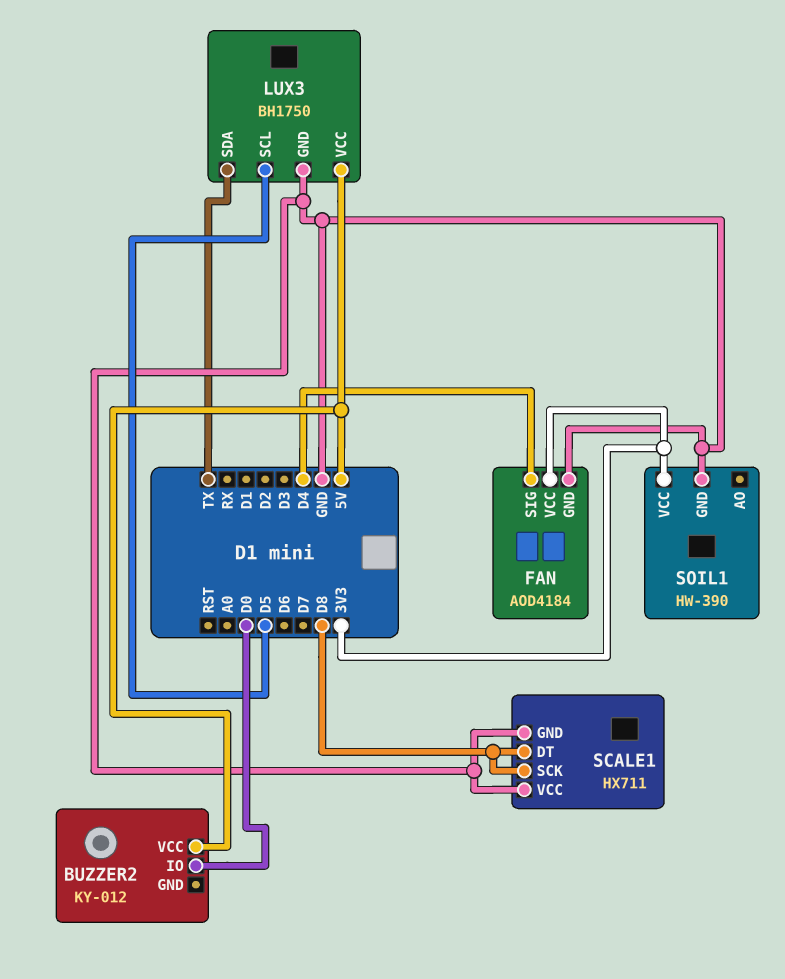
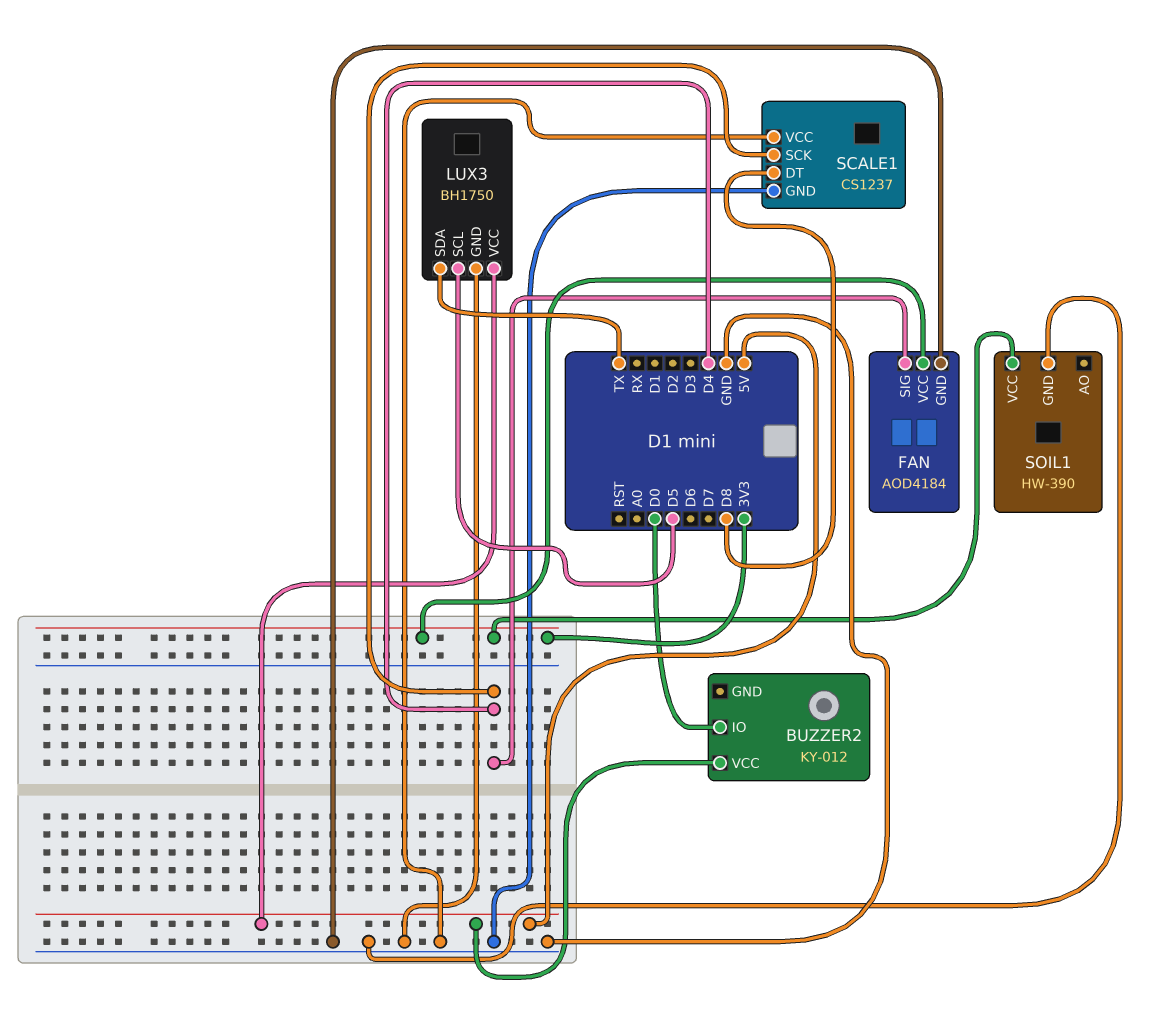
SCALE1: HX711 -> CS1237
SCALE1 pin SCK: D8 -> D4

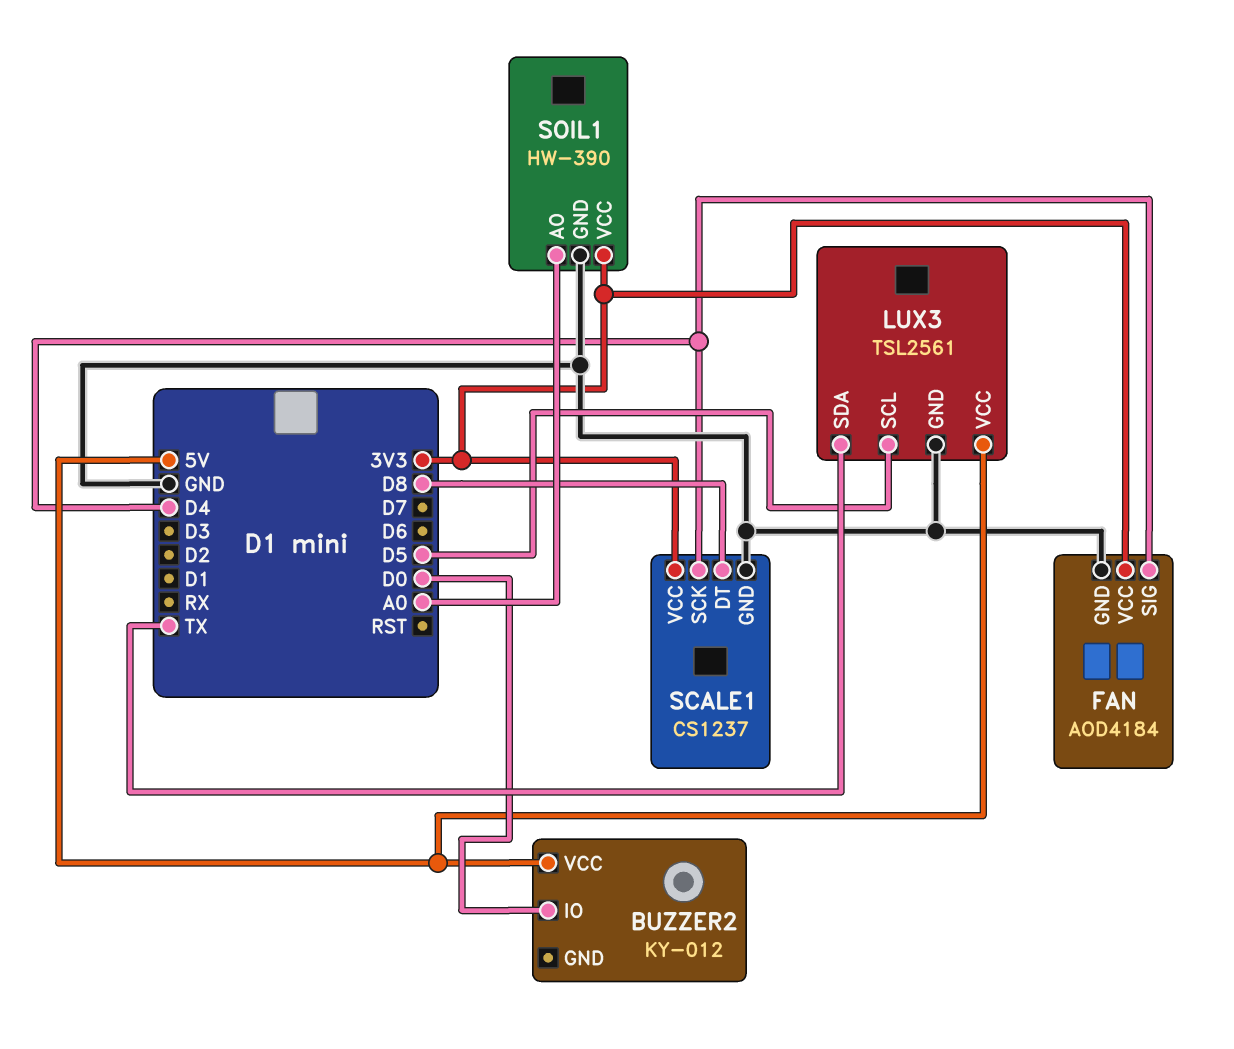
LUX3: BH1750 -> TSL2561
SCALE1 pin VCC: GND -> 3V3
SOIL1 pin AO: none -> A0

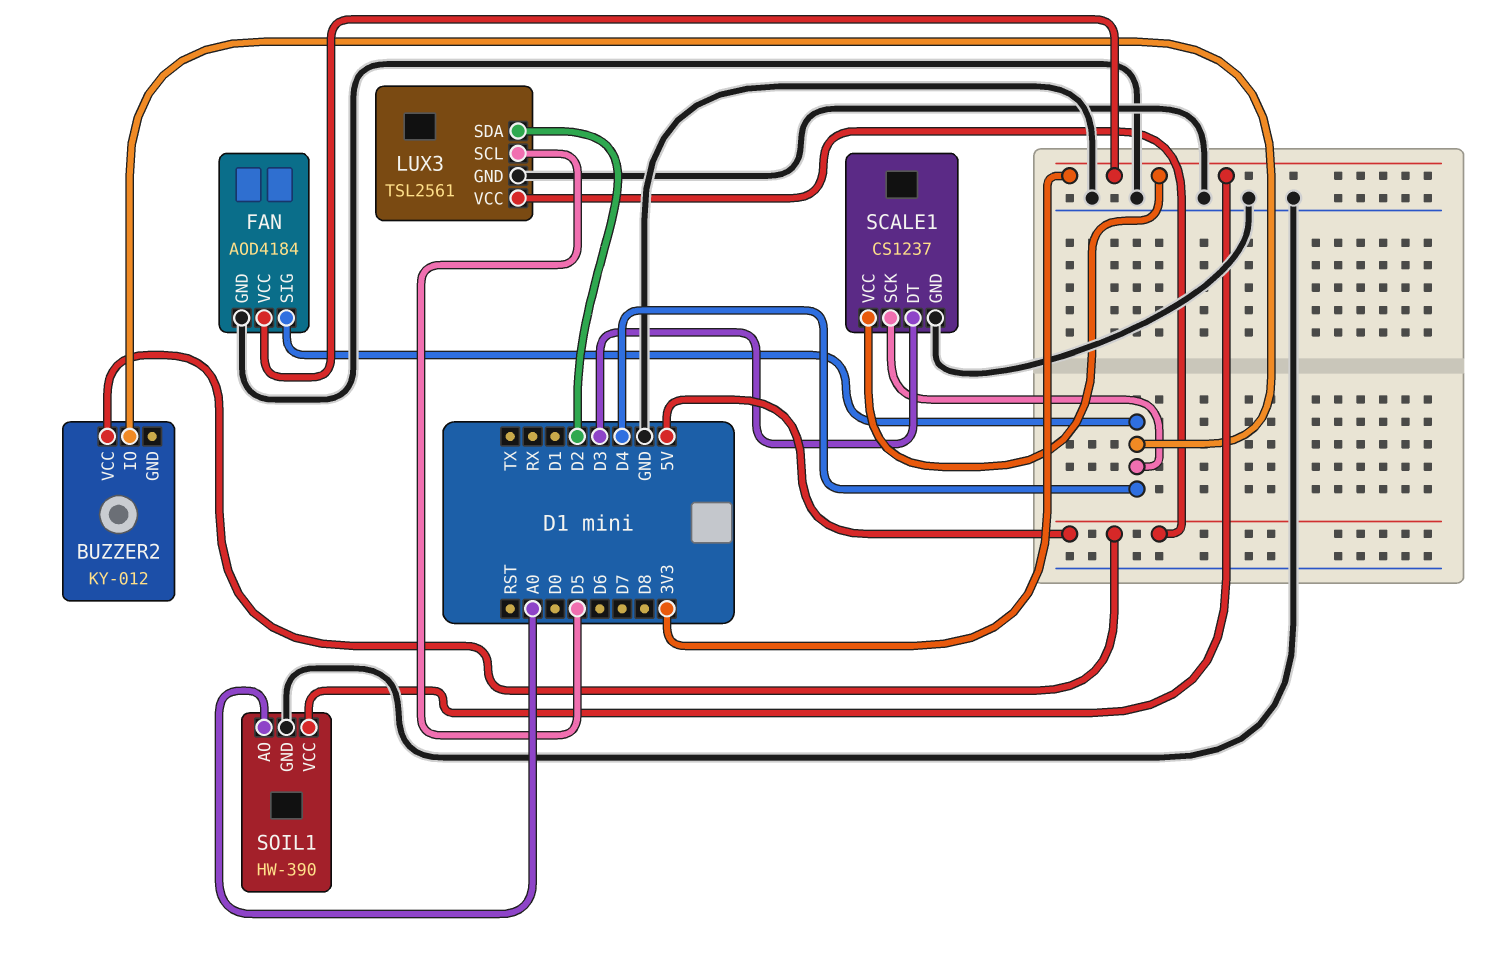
BUZZER2 pin IO: D0 -> D4
LUX3 pin SDA: TX -> D2
SCALE1 pin DT: D8 -> D3

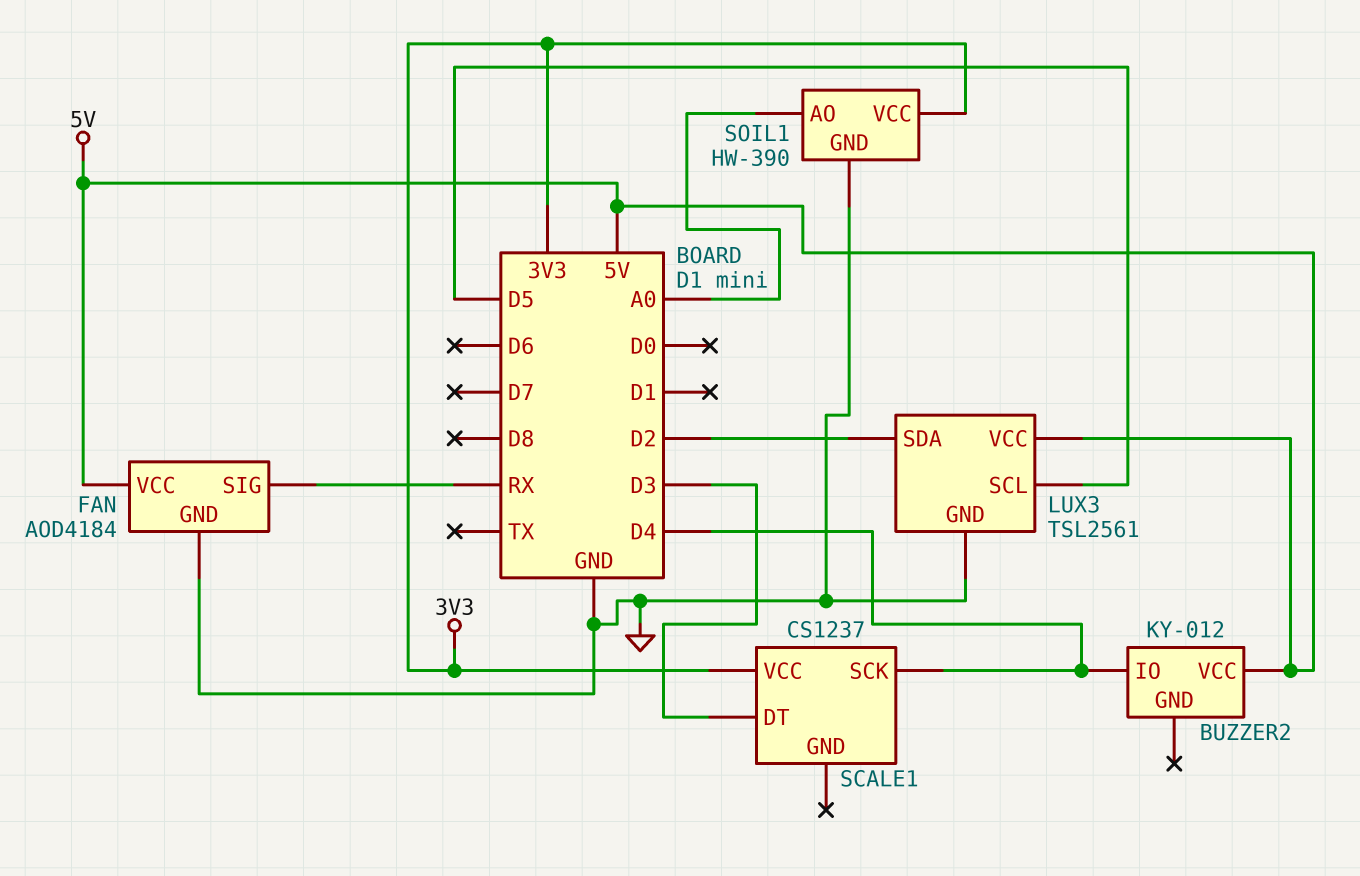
FAN pin SIG: D4 -> RX
FAN pin VCC: 3V3 -> 5V
SCALE1 pin GND: GND -> none

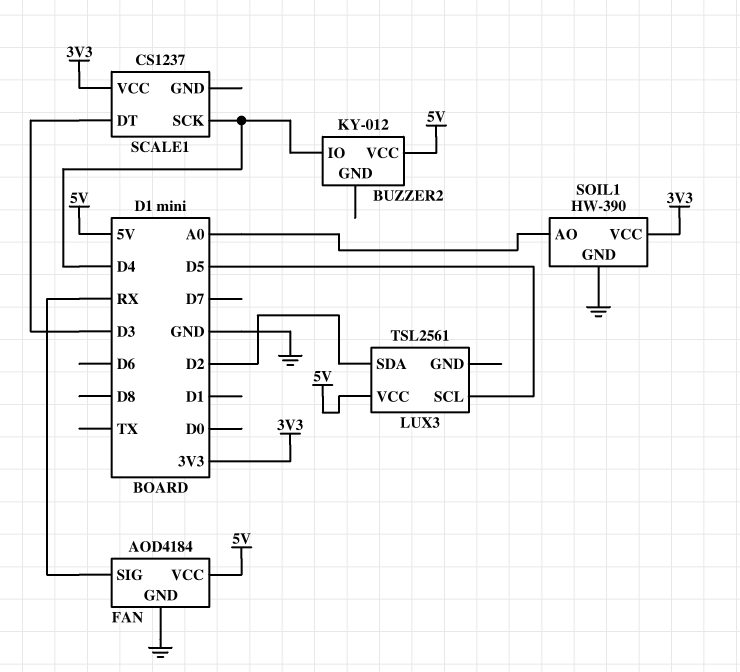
LUX3 pin GND: GND -> none

